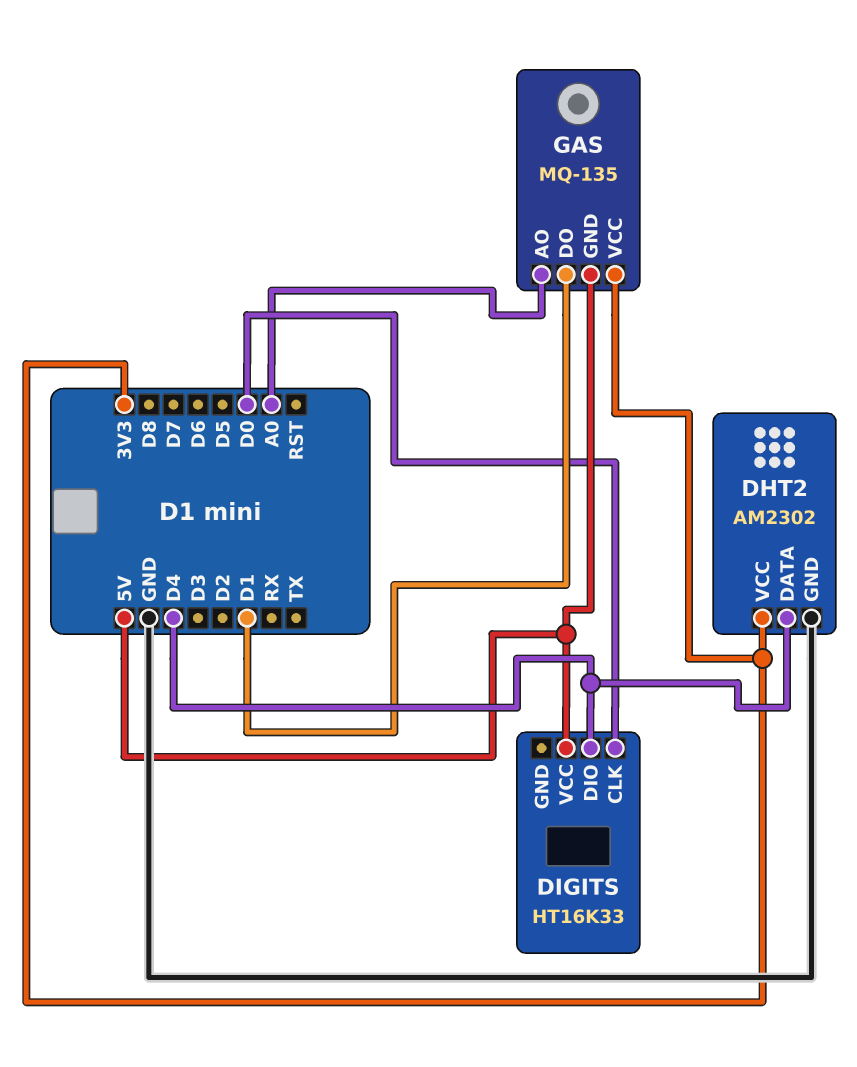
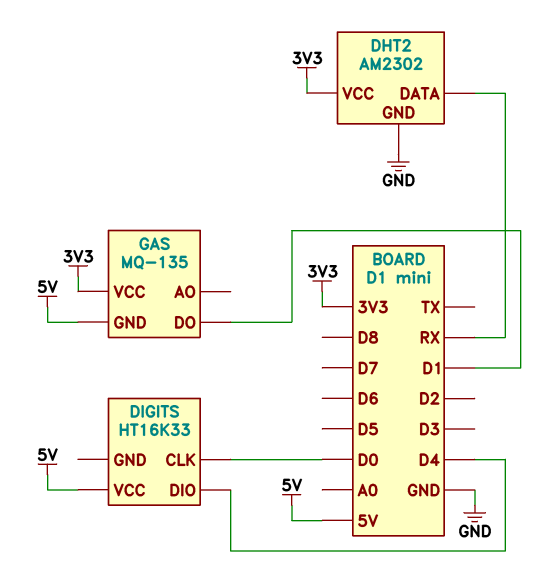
DHT2 pin DATA: D4 -> RX
GAS pin AO: A0 -> none

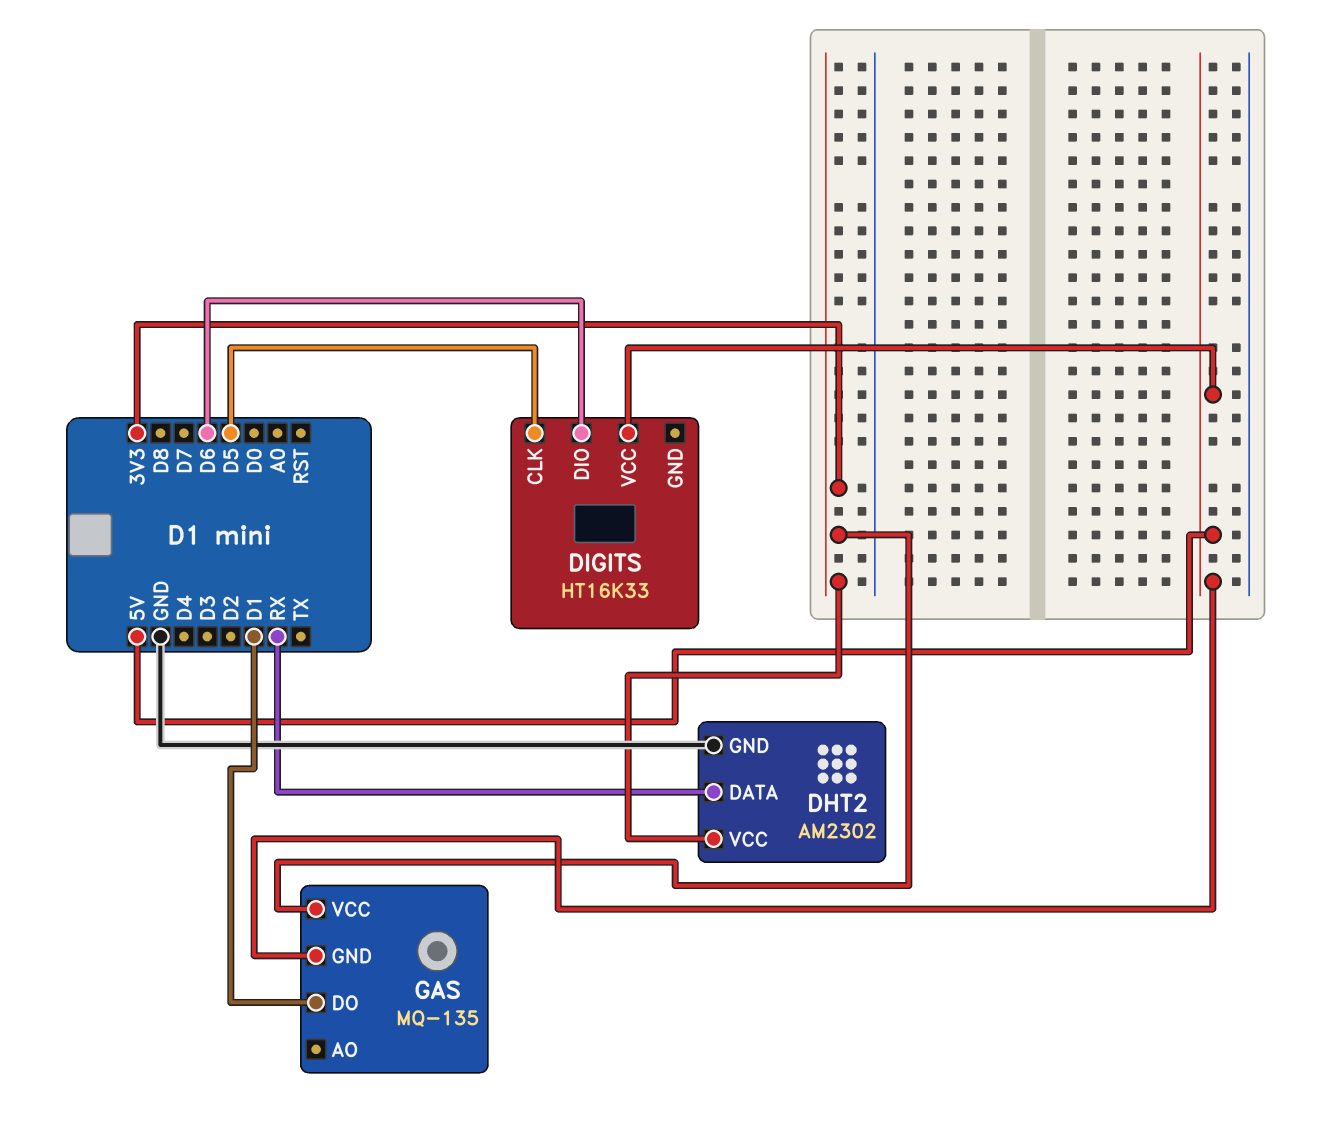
DIGITS pin CLK: D0 -> D5
DIGITS pin DIO: D4 -> D6

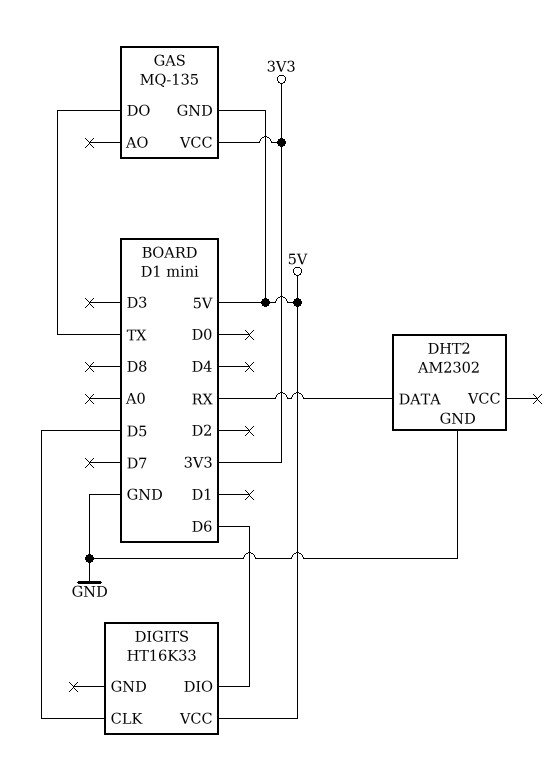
DHT2 pin VCC: 3V3 -> none
GAS pin DO: D1 -> TX

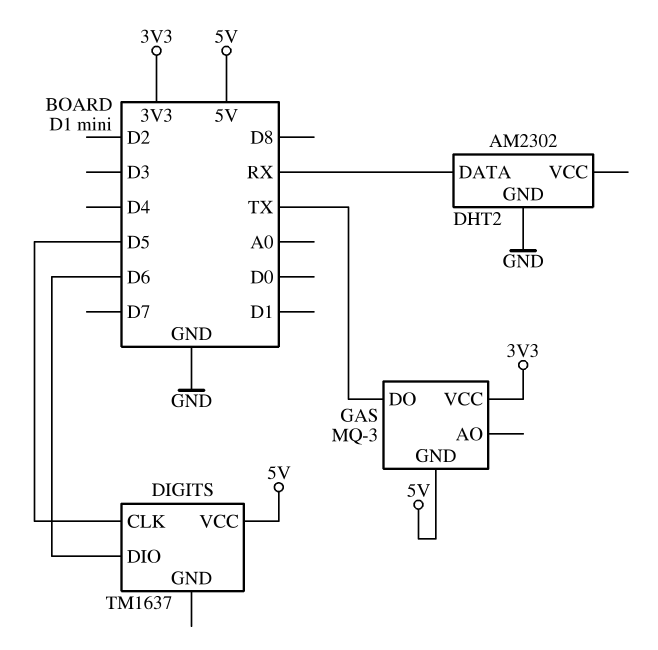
DIGITS: HT16K33 -> TM1637
GAS: MQ-135 -> MQ-3

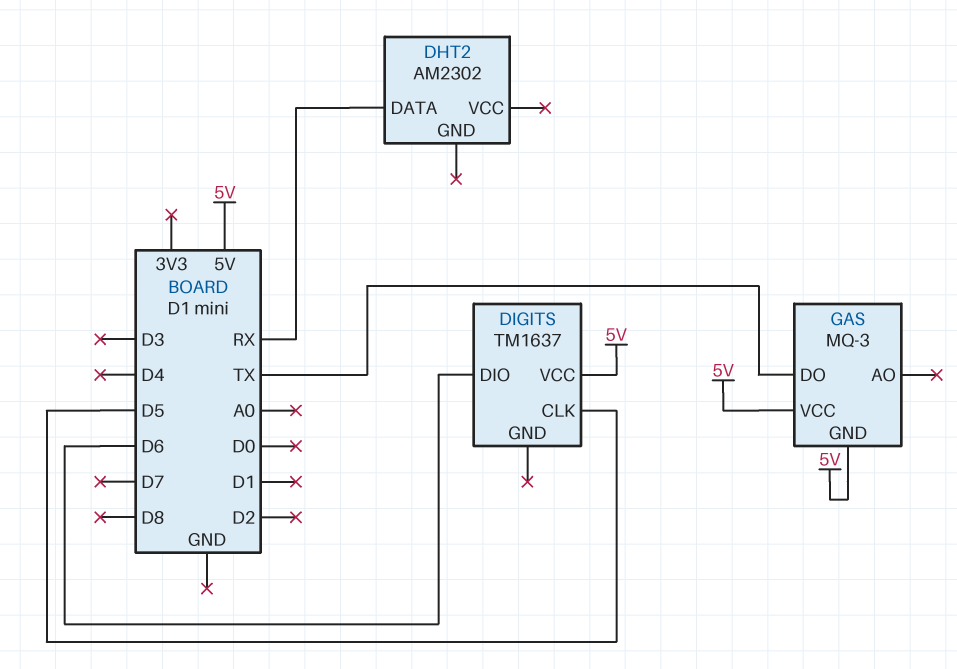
DHT2 pin GND: GND -> none
GAS pin VCC: 3V3 -> 5V

